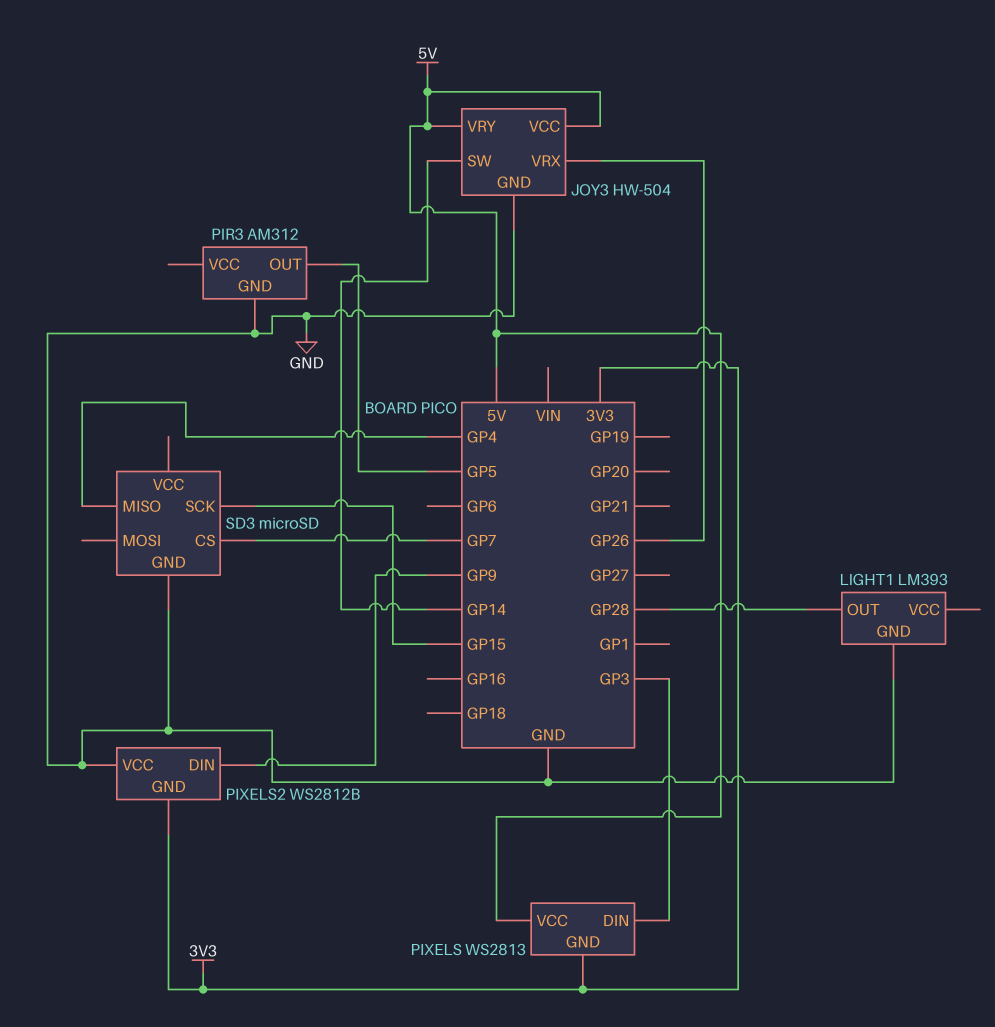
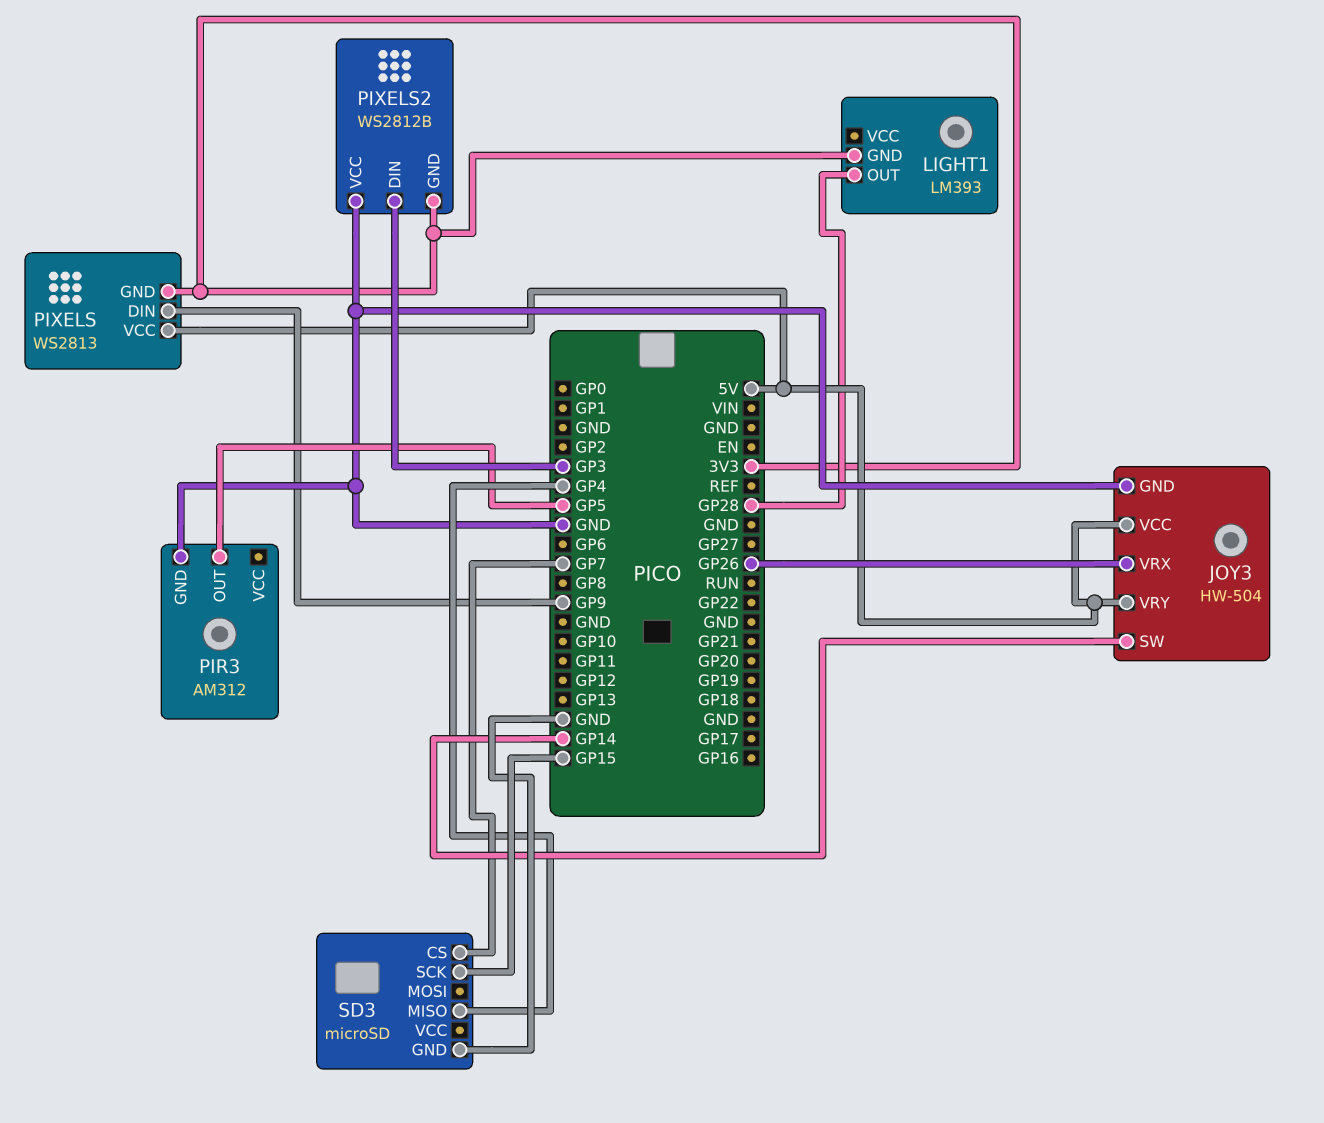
LIGHT1 pin GND: GND -> 3V3
PIXELS pin DIN: GP3 -> GP9
PIXELS2 pin DIN: GP9 -> GP3

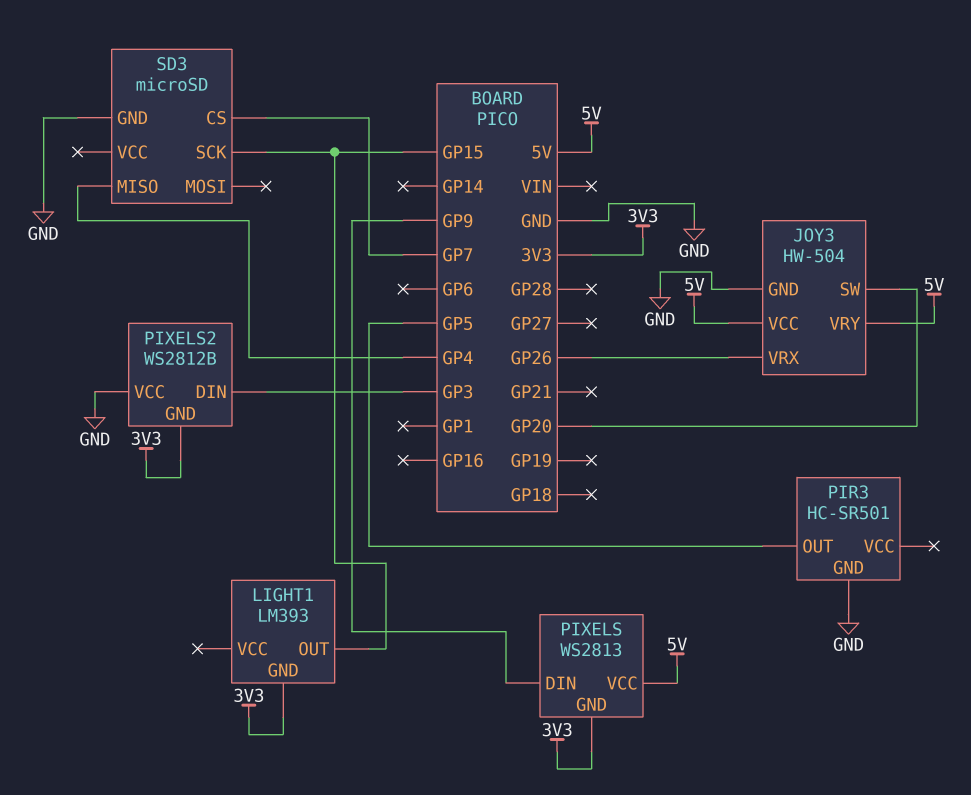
JOY3 pin SW: GP14 -> GP20
LIGHT1 pin OUT: GP28 -> GP15
PIR3: AM312 -> HC-SR501

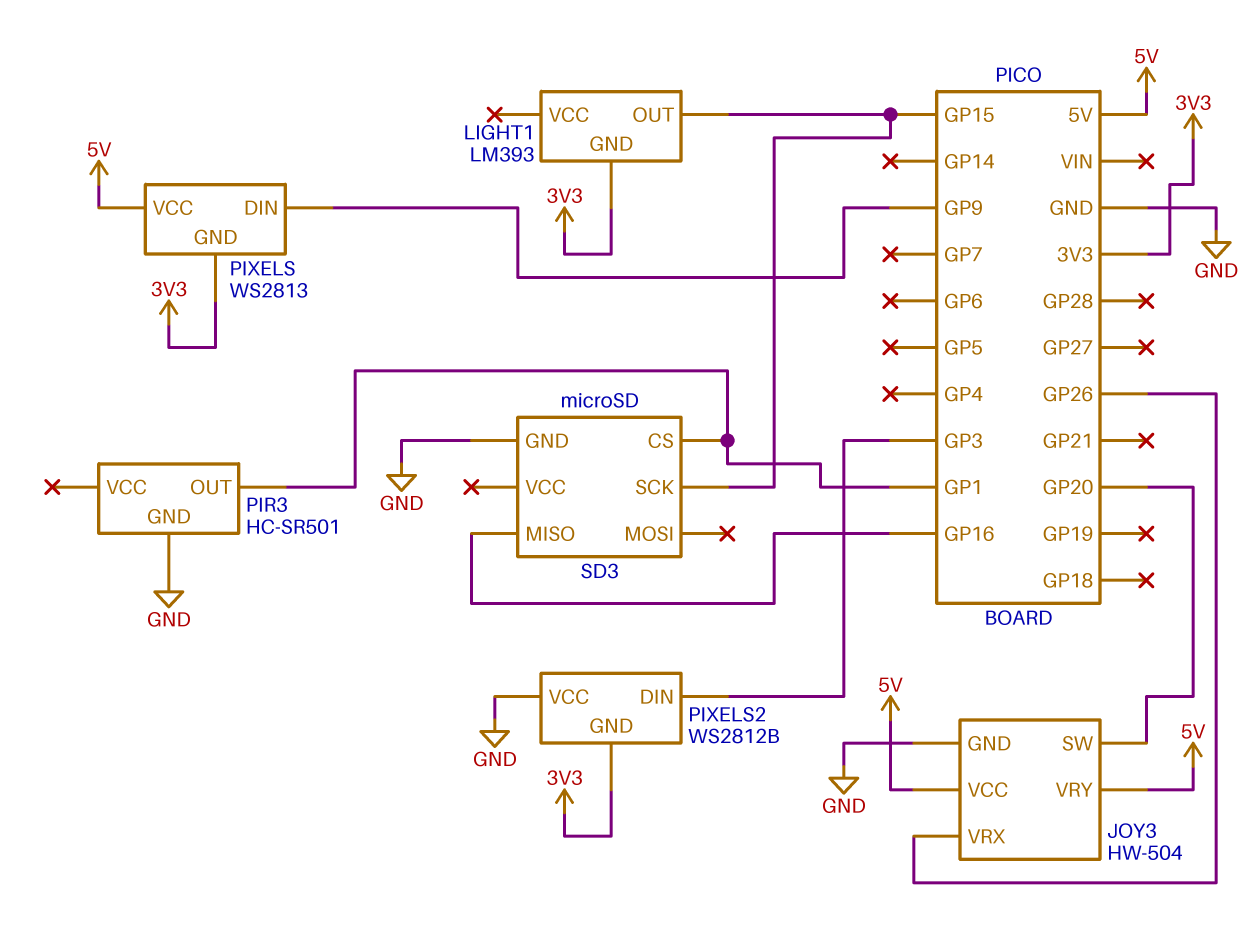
PIR3 pin OUT: GP5 -> GP1
SD3 pin CS: GP7 -> GP1
SD3 pin MISO: GP4 -> GP16

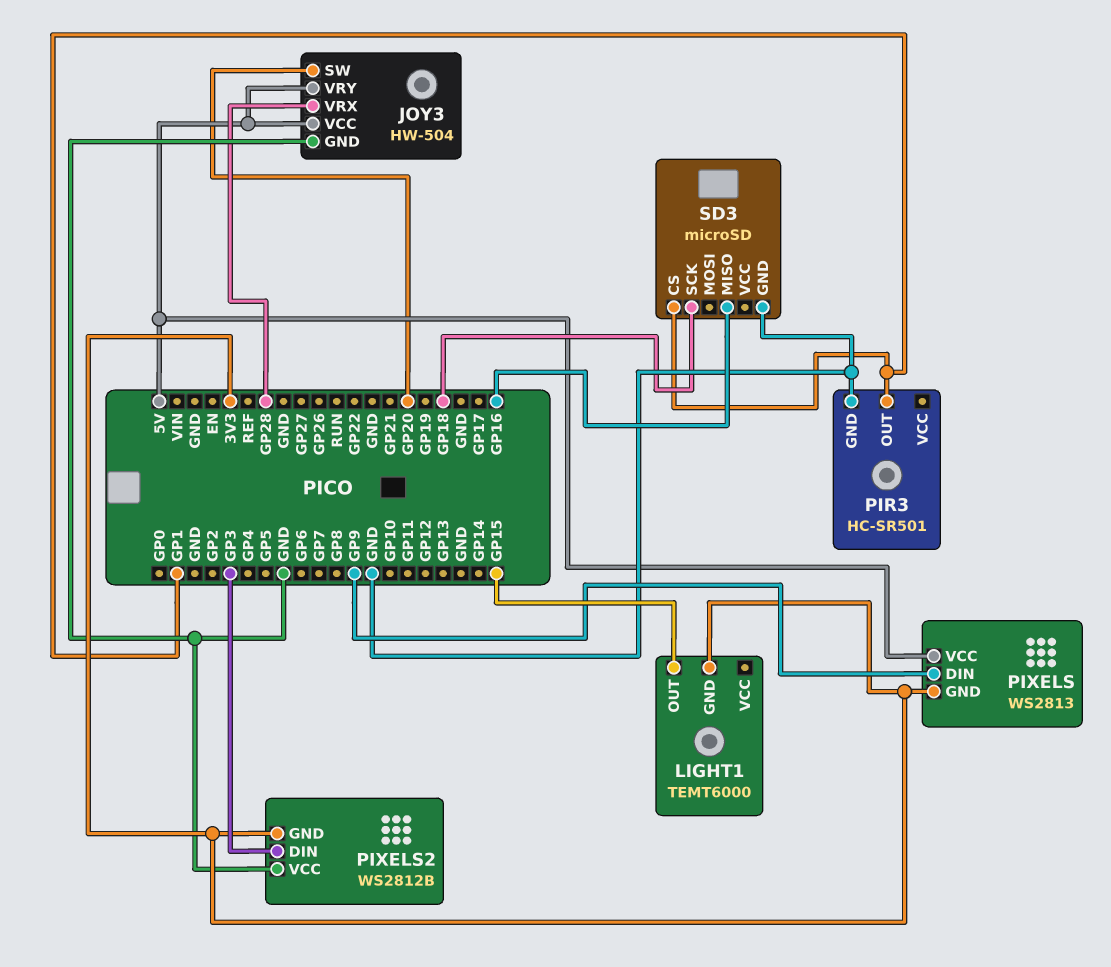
JOY3 pin VRX: GP26 -> GP28
LIGHT1: LM393 -> TEMT6000
SD3 pin SCK: GP15 -> GP18

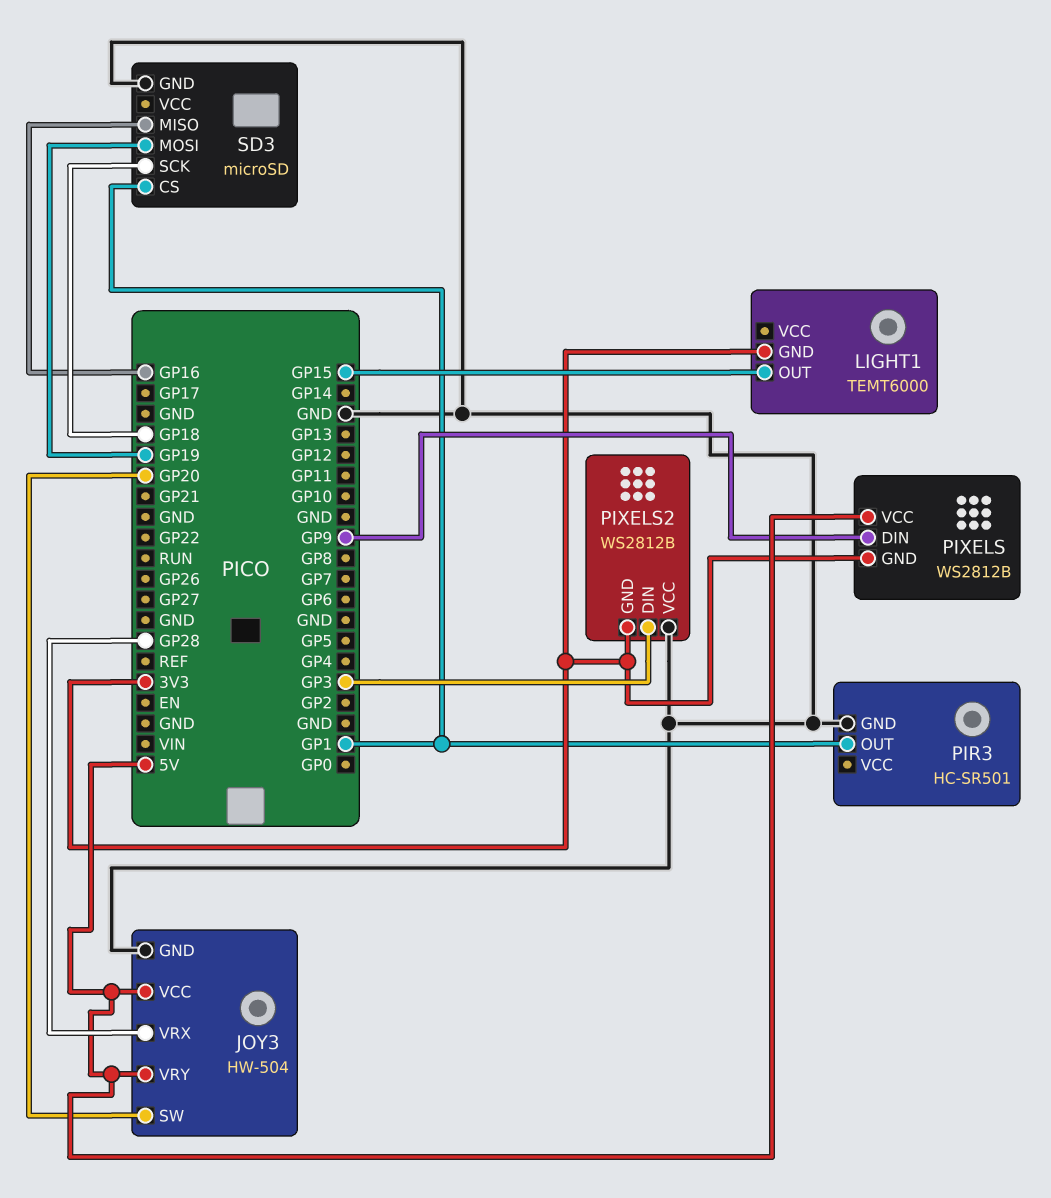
PIXELS: WS2813 -> WS2812B
SD3 pin MOSI: none -> GP19

